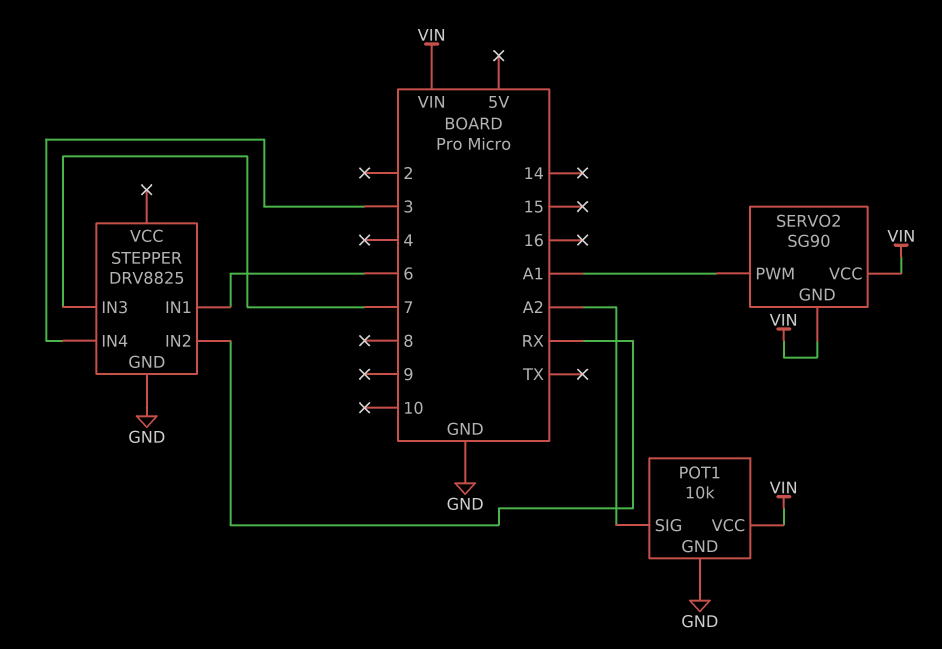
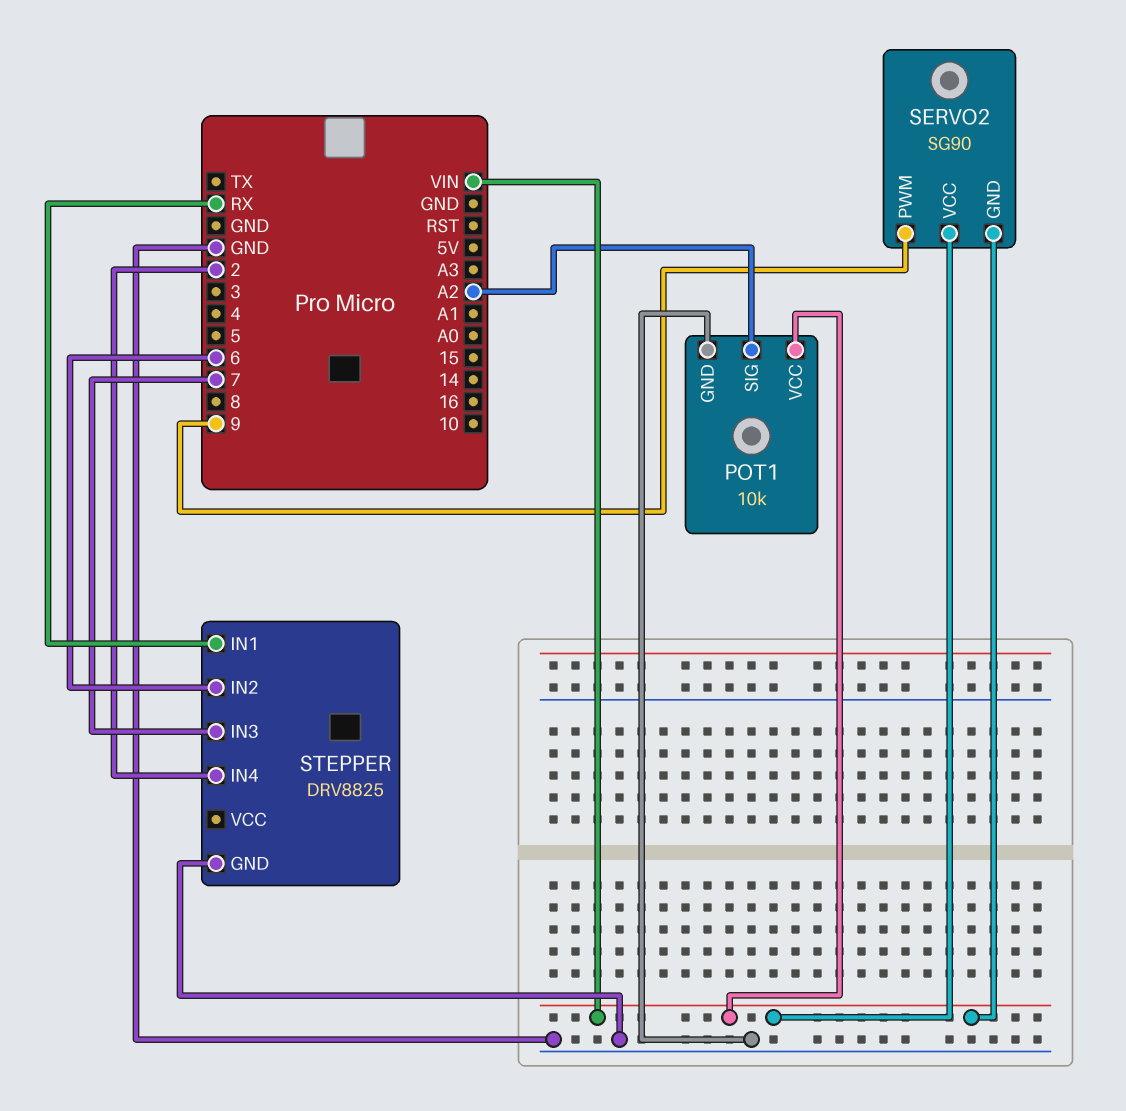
SERVO2 pin PWM: A1 -> 9
STEPPER pin IN1: 6 -> RX
STEPPER pin IN2: RX -> 6
STEPPER pin IN4: 3 -> 2

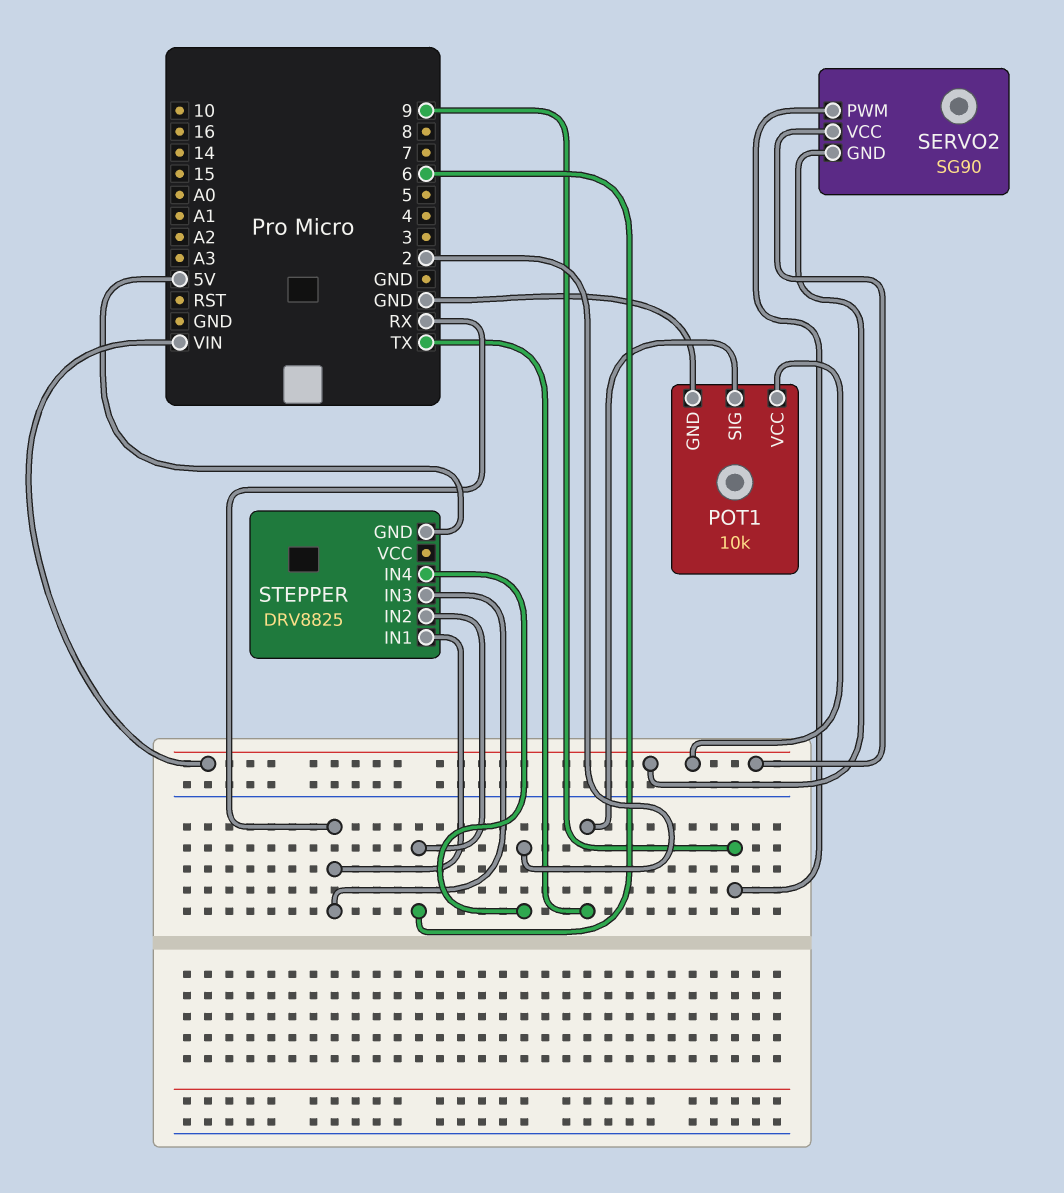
POT1 pin SIG: A2 -> TX
STEPPER pin GND: GND -> 5V
STEPPER pin IN3: 7 -> RX

